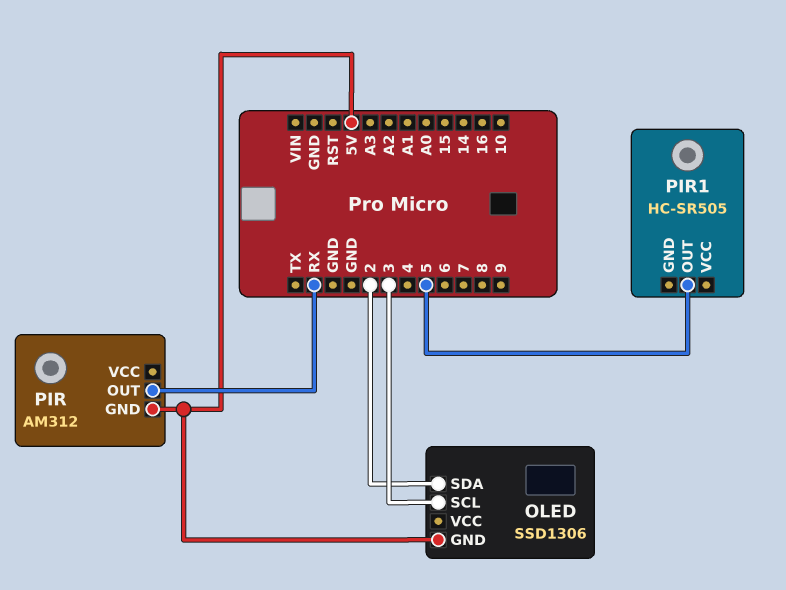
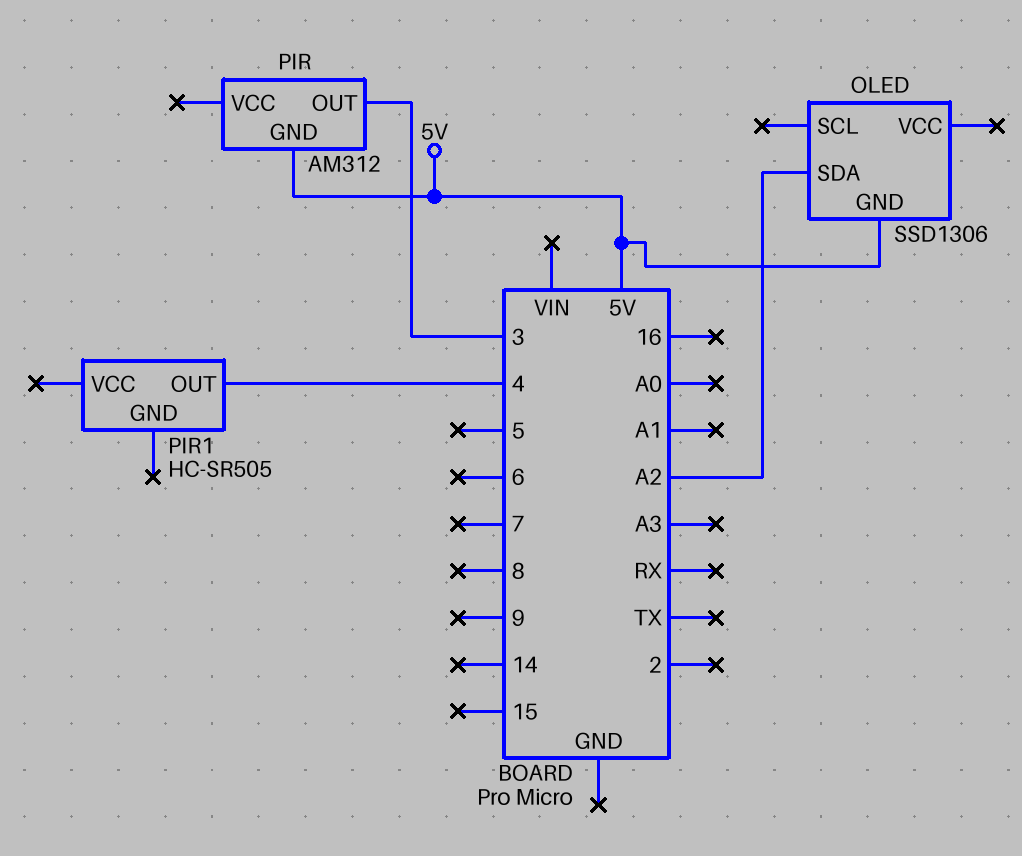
OLED pin SCL: 3 -> none
OLED pin SDA: 2 -> A2
PIR pin OUT: RX -> 3
PIR1 pin OUT: 5 -> 4

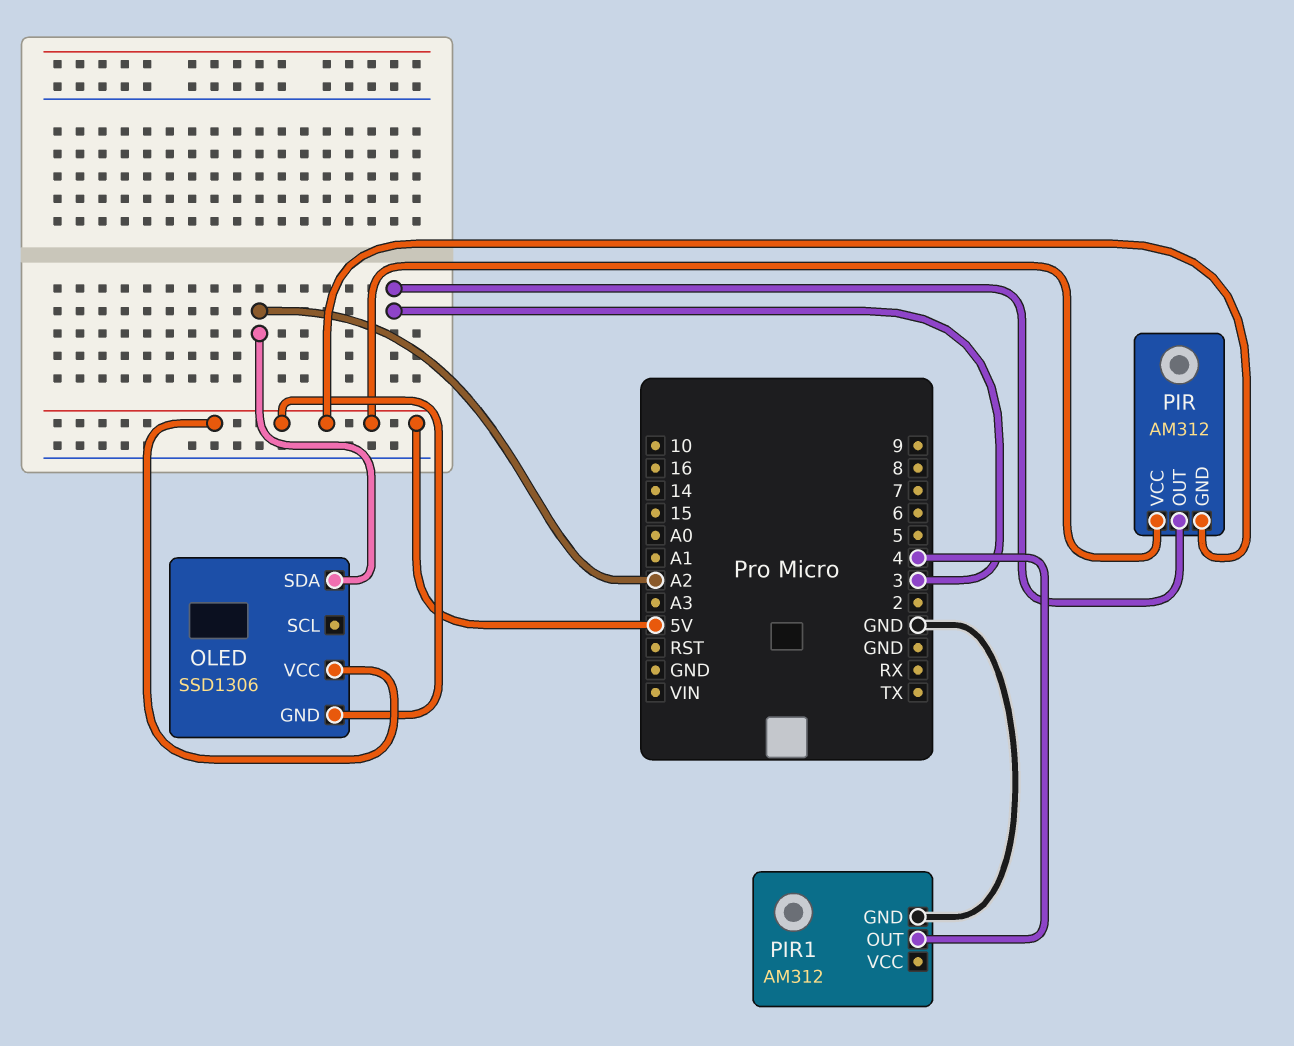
OLED pin VCC: none -> 5V
PIR pin VCC: none -> 5V
PIR1: HC-SR505 -> AM312
PIR1 pin GND: none -> GND

